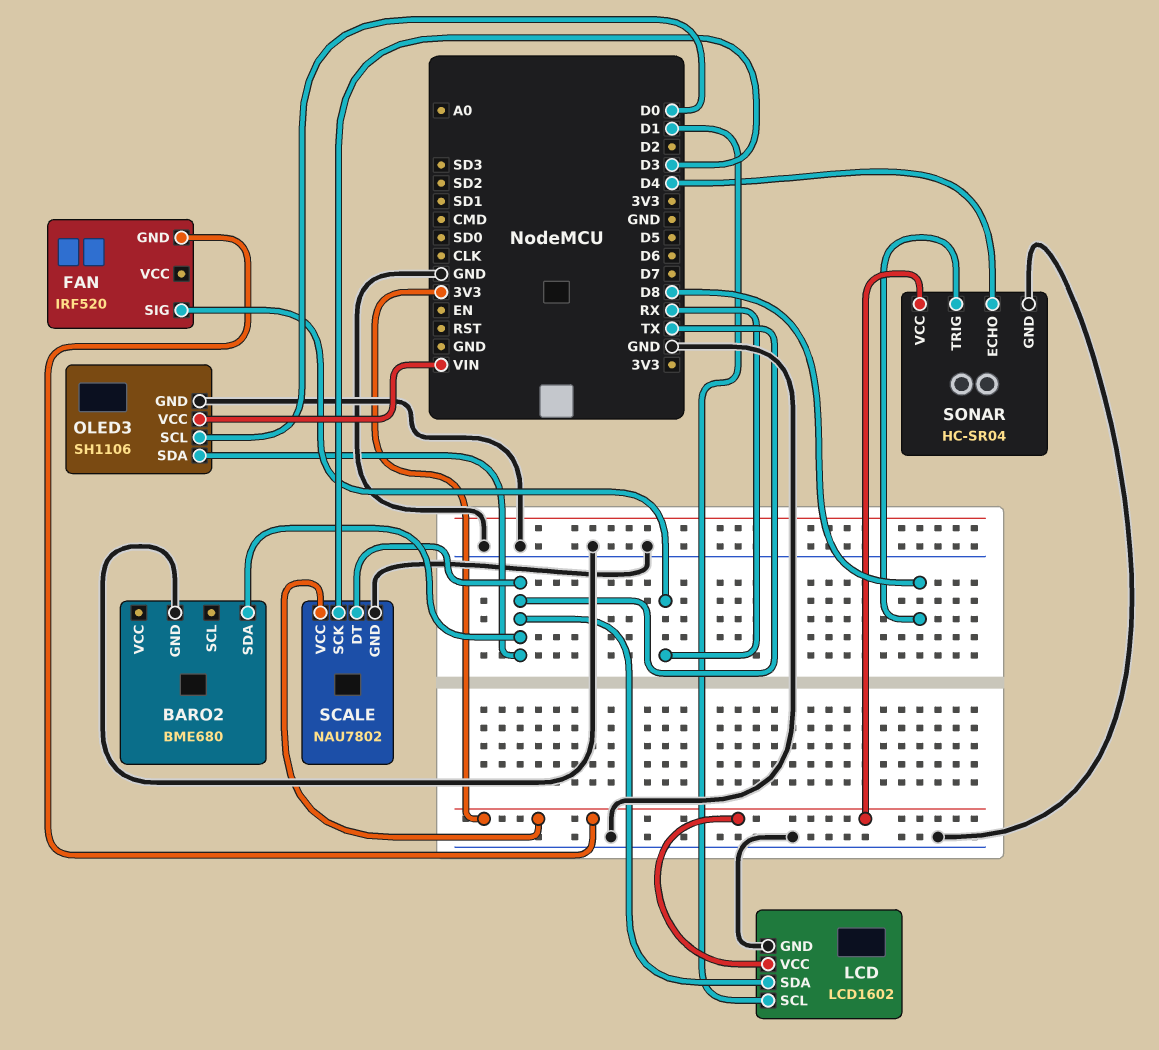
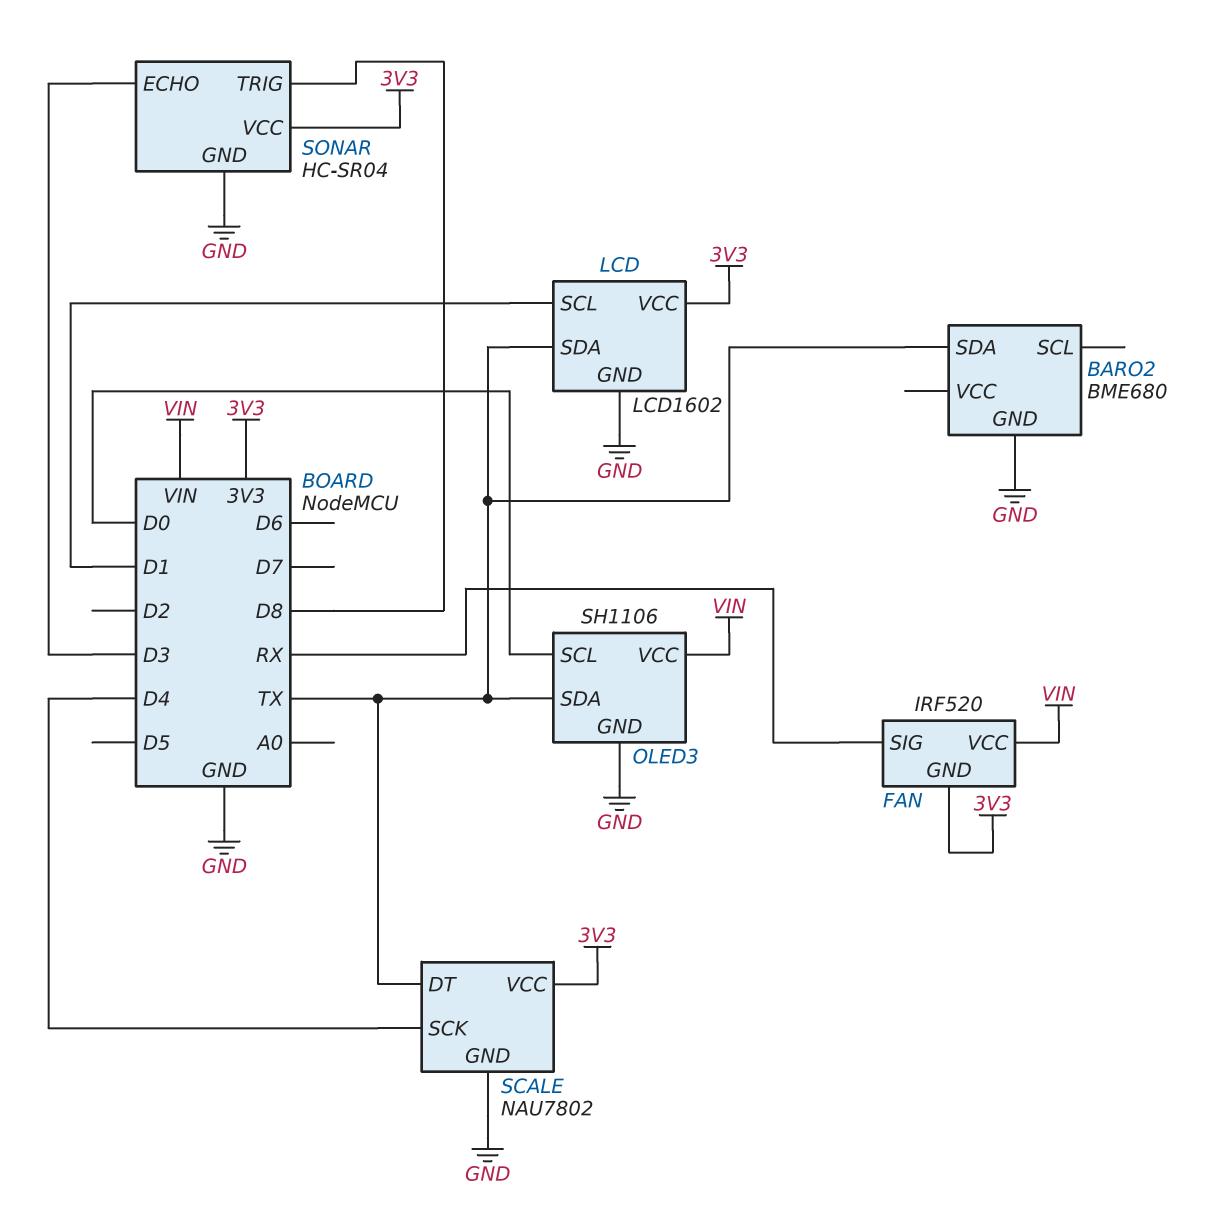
FAN pin VCC: none -> VIN
SCALE pin SCK: D3 -> D4
SONAR pin ECHO: D4 -> D3

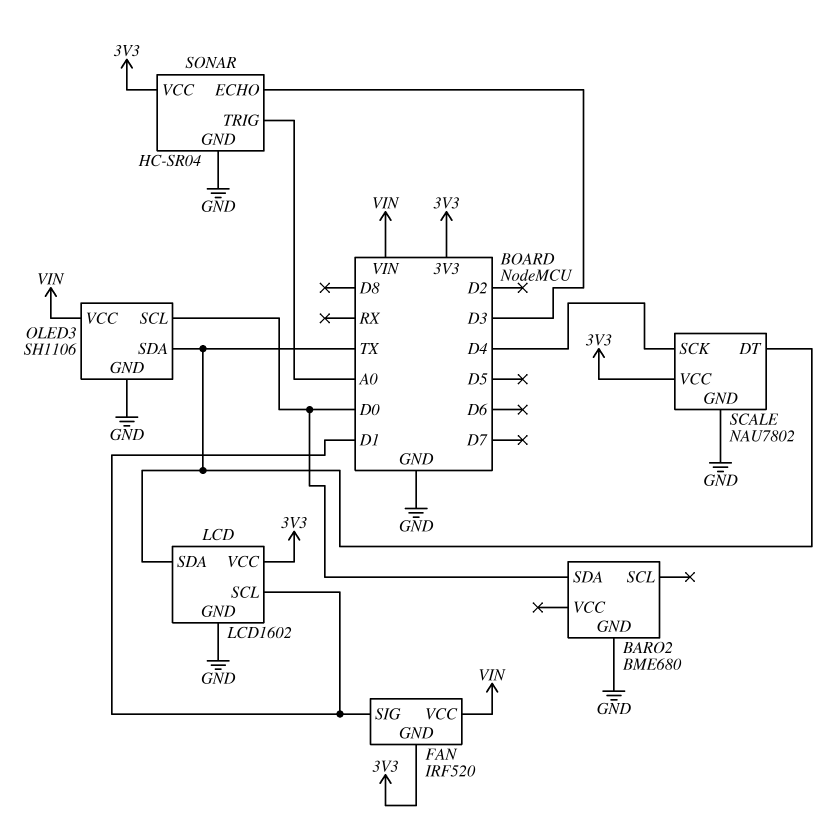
BARO2 pin SDA: TX -> D0
FAN pin SIG: RX -> D1
SONAR pin TRIG: D8 -> A0

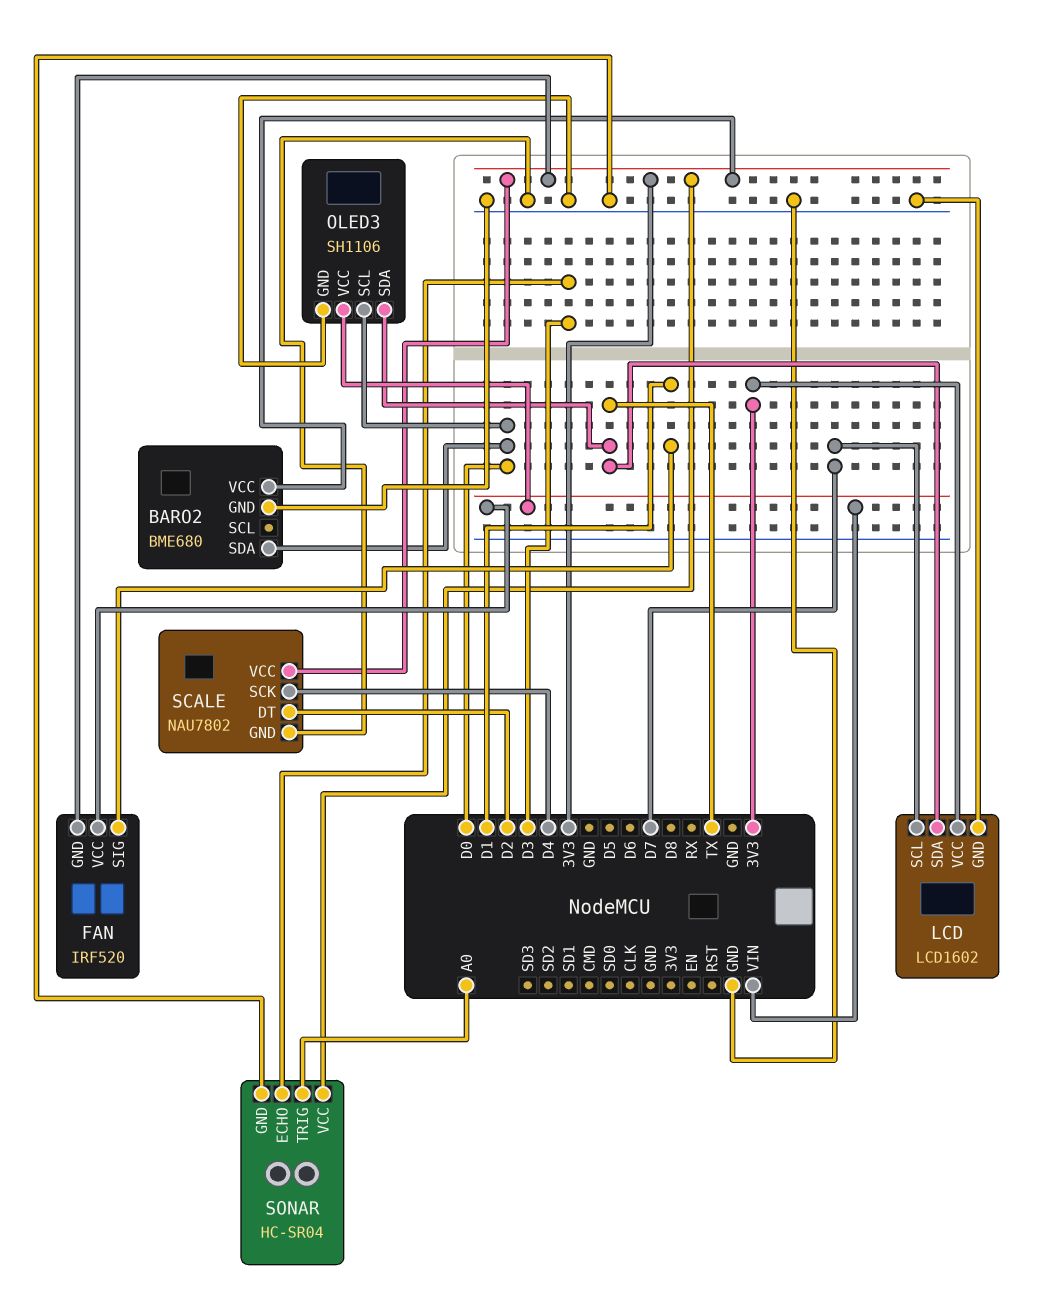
BARO2 pin VCC: none -> 3V3
LCD pin SCL: D1 -> D7
SCALE pin DT: TX -> D2

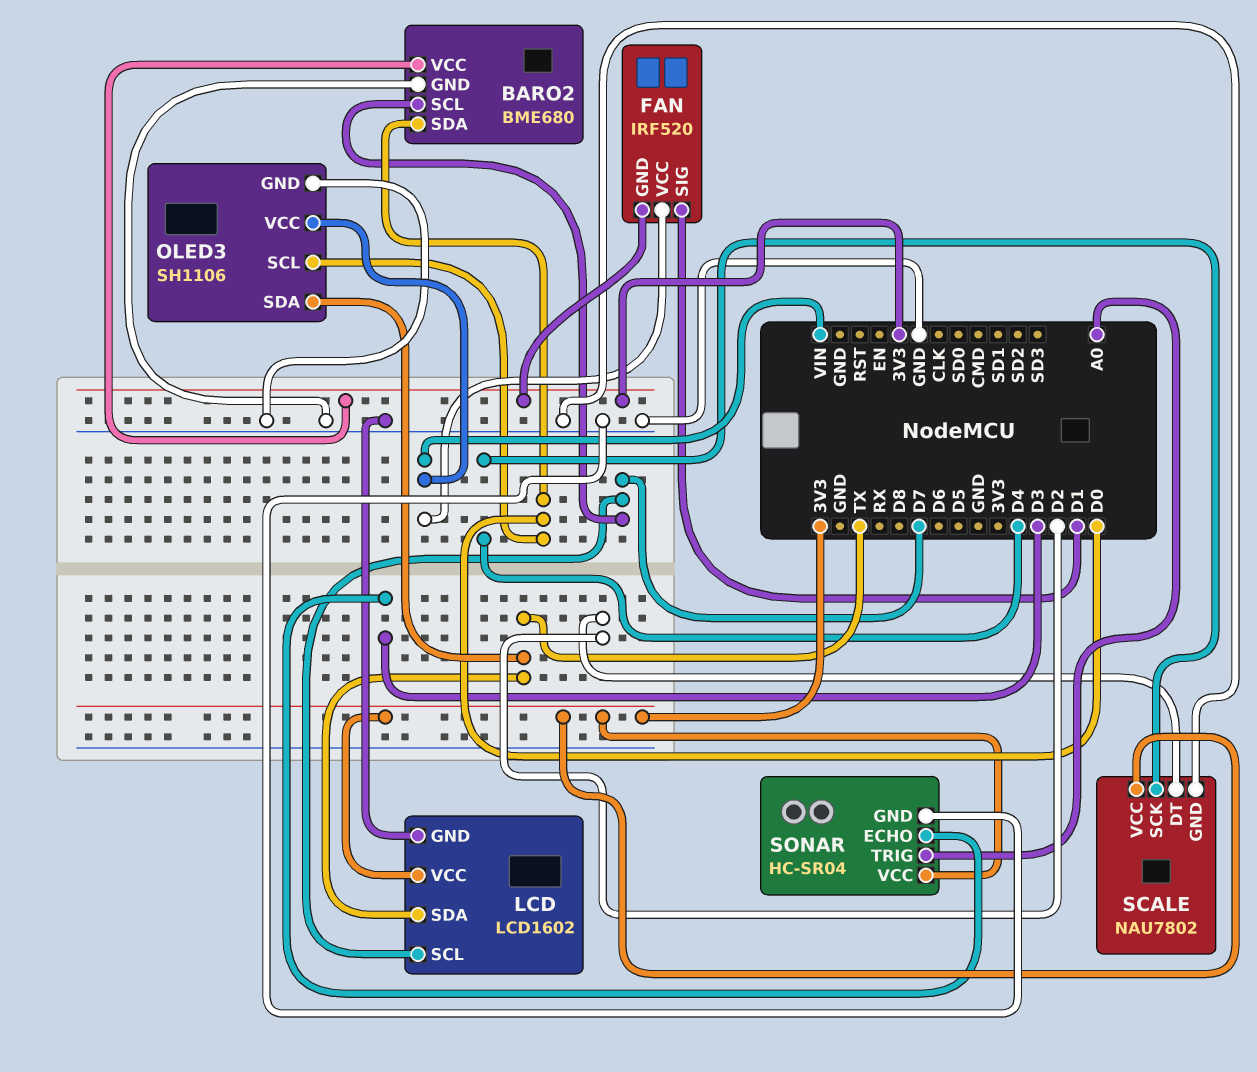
BARO2 pin SCL: none -> D7

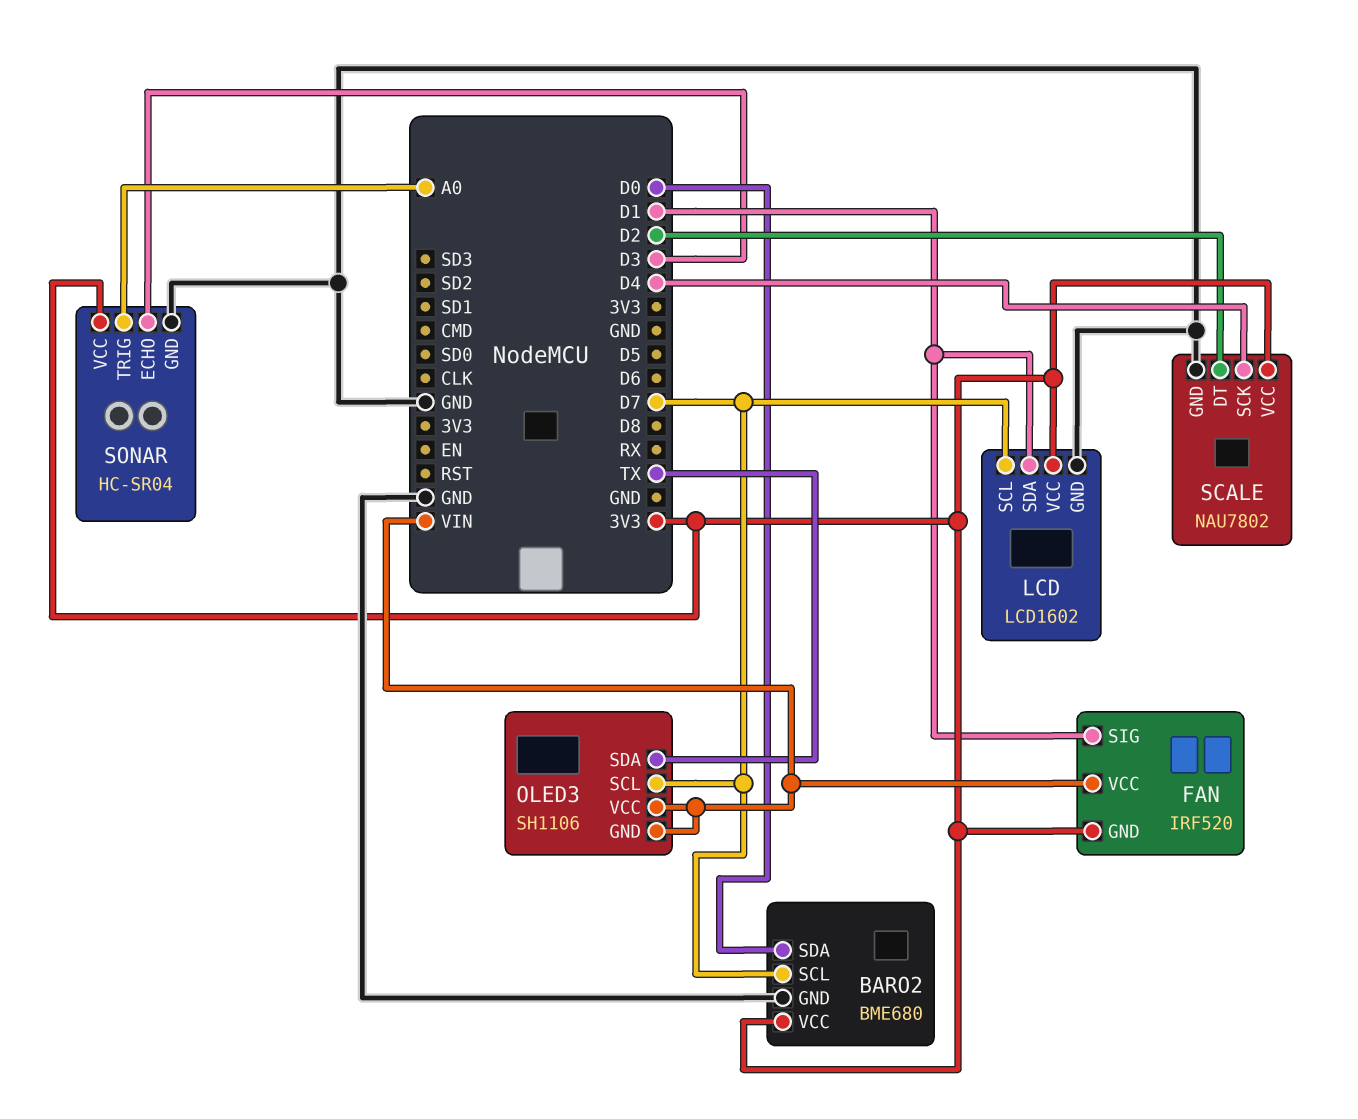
LCD pin SDA: TX -> D1
OLED3 pin GND: GND -> VIN
OLED3 pin SCL: D0 -> D7

